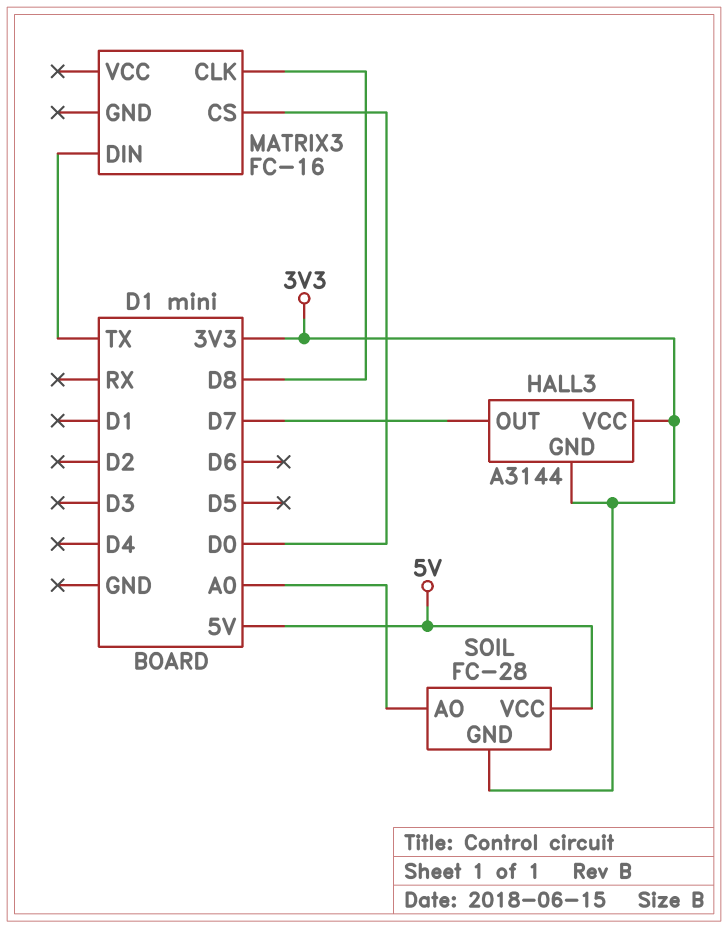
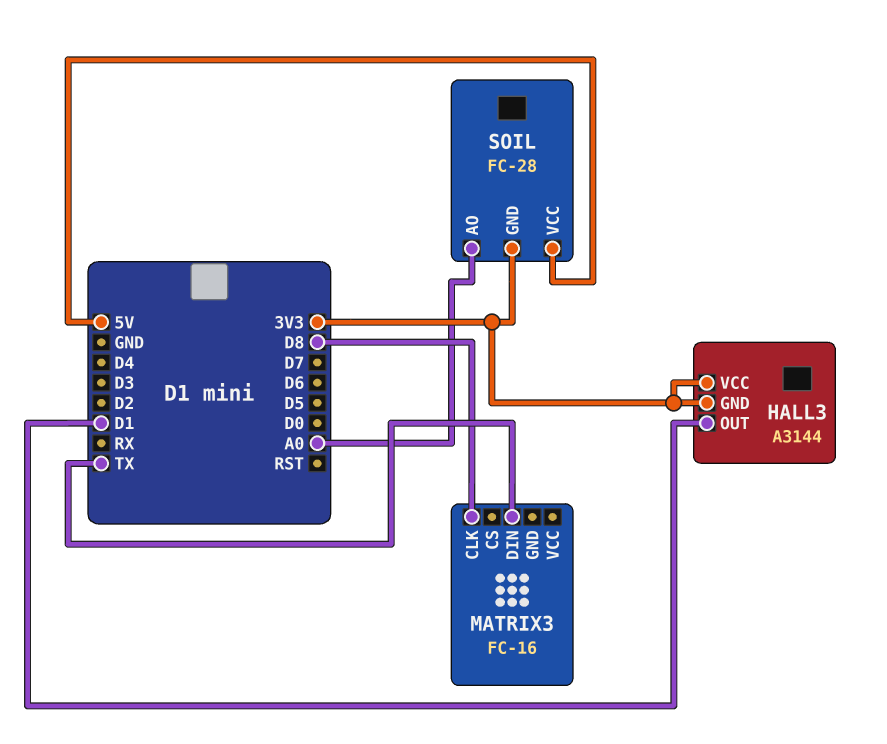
HALL3 pin OUT: D7 -> D1
MATRIX3 pin CS: D0 -> none

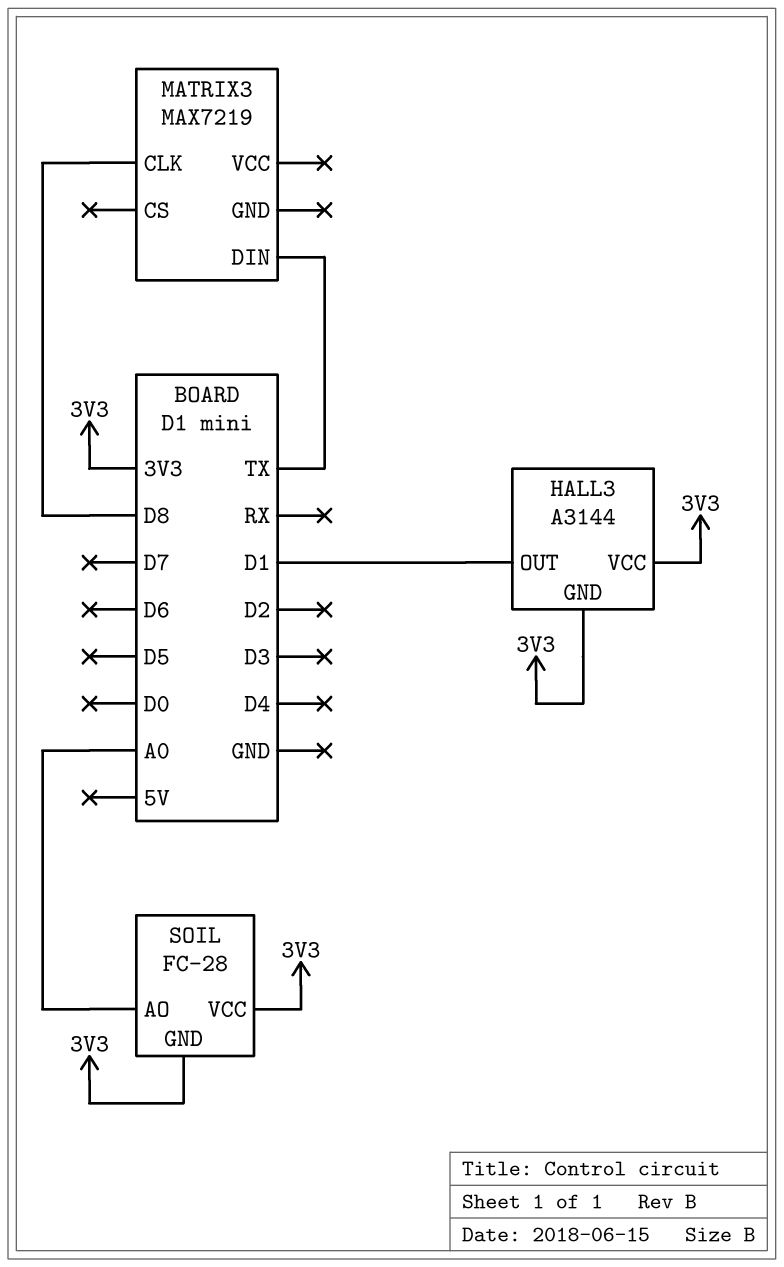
MATRIX3: FC-16 -> MAX7219
SOIL pin VCC: 5V -> 3V3

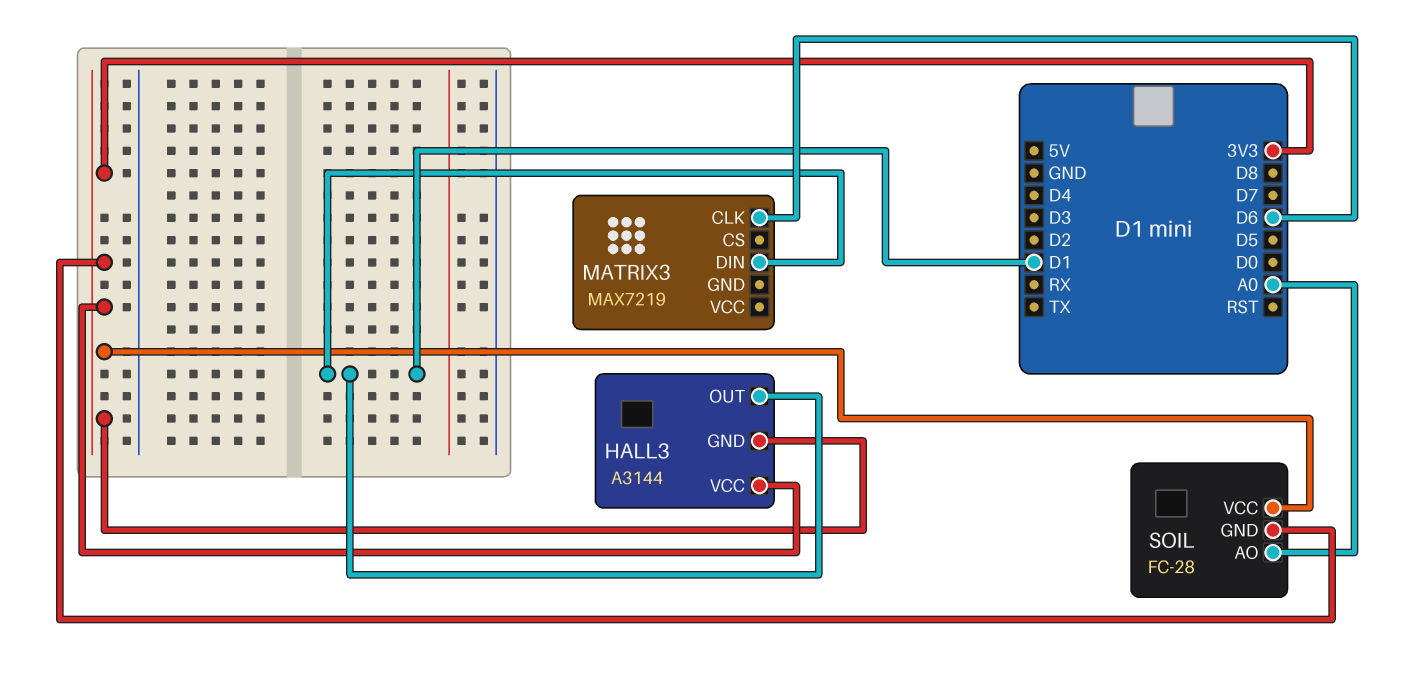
MATRIX3 pin CLK: D8 -> D6
MATRIX3 pin DIN: TX -> D1

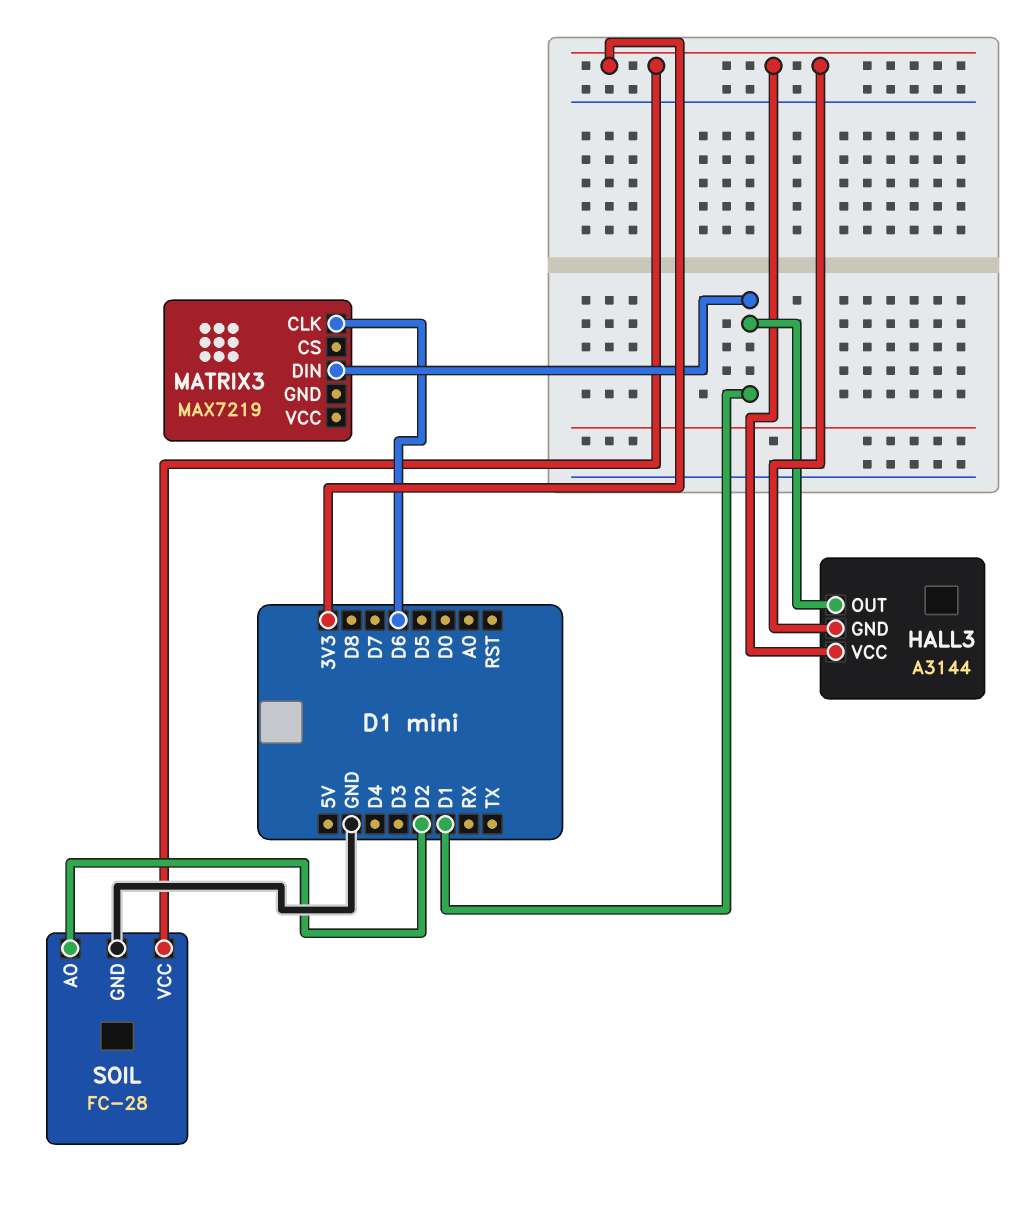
SOIL pin AO: A0 -> D2
SOIL pin GND: 3V3 -> GND

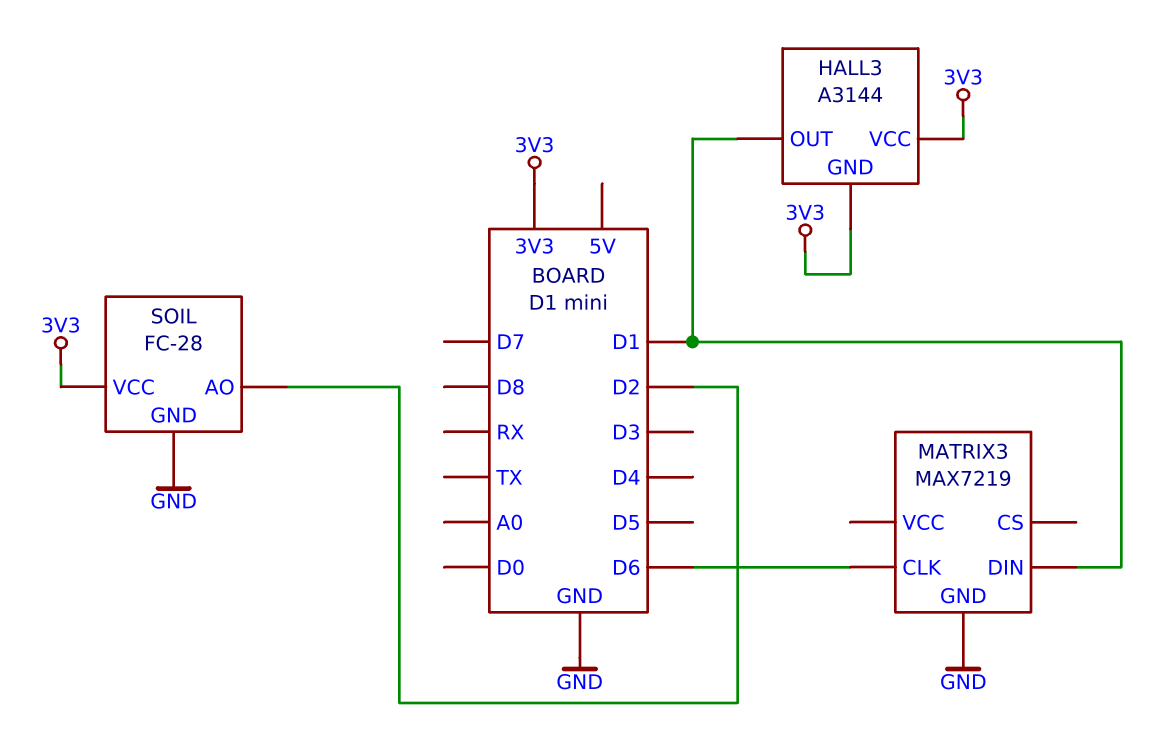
MATRIX3 pin GND: none -> GND

